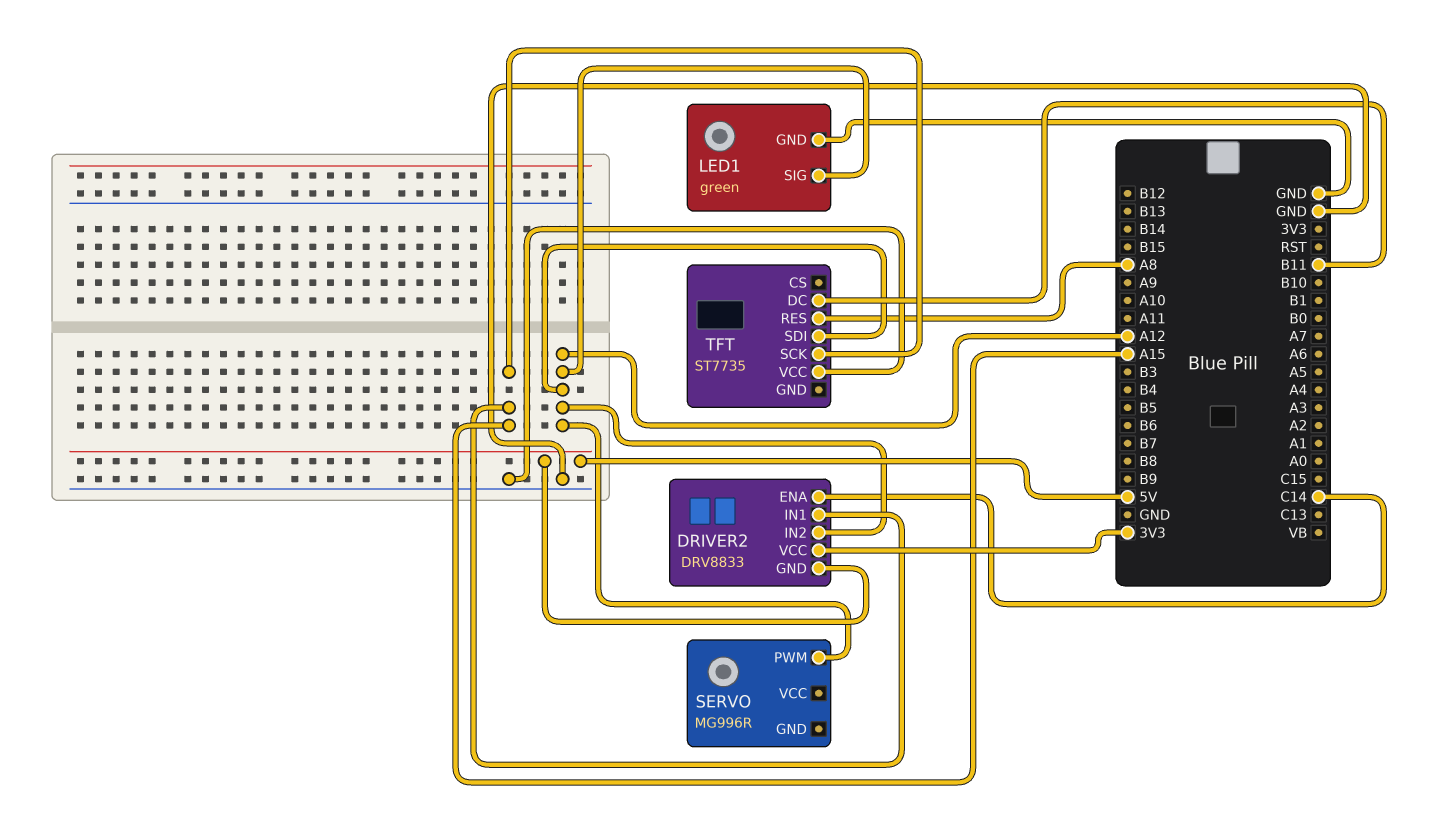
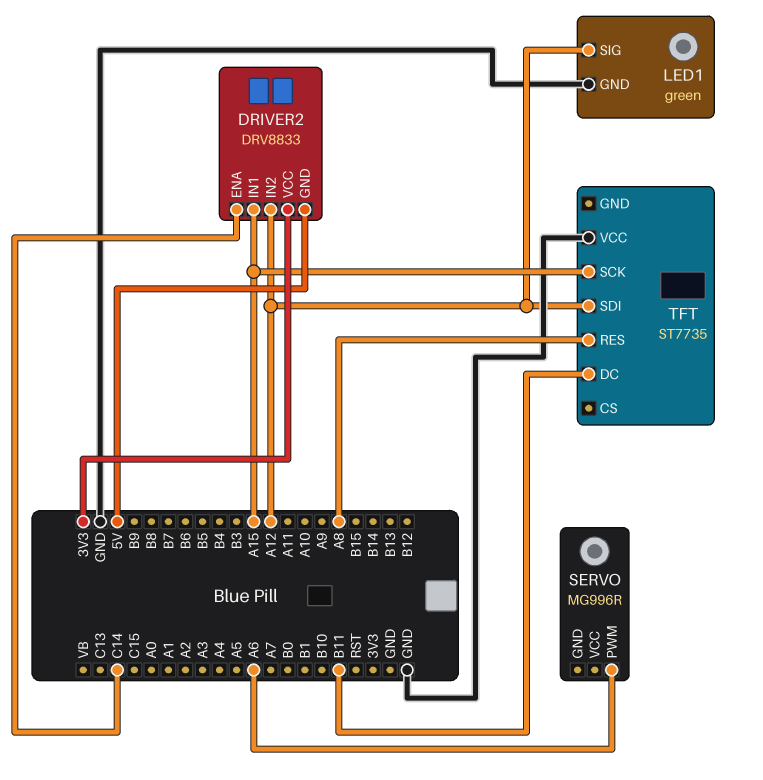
SERVO pin PWM: A12 -> A6

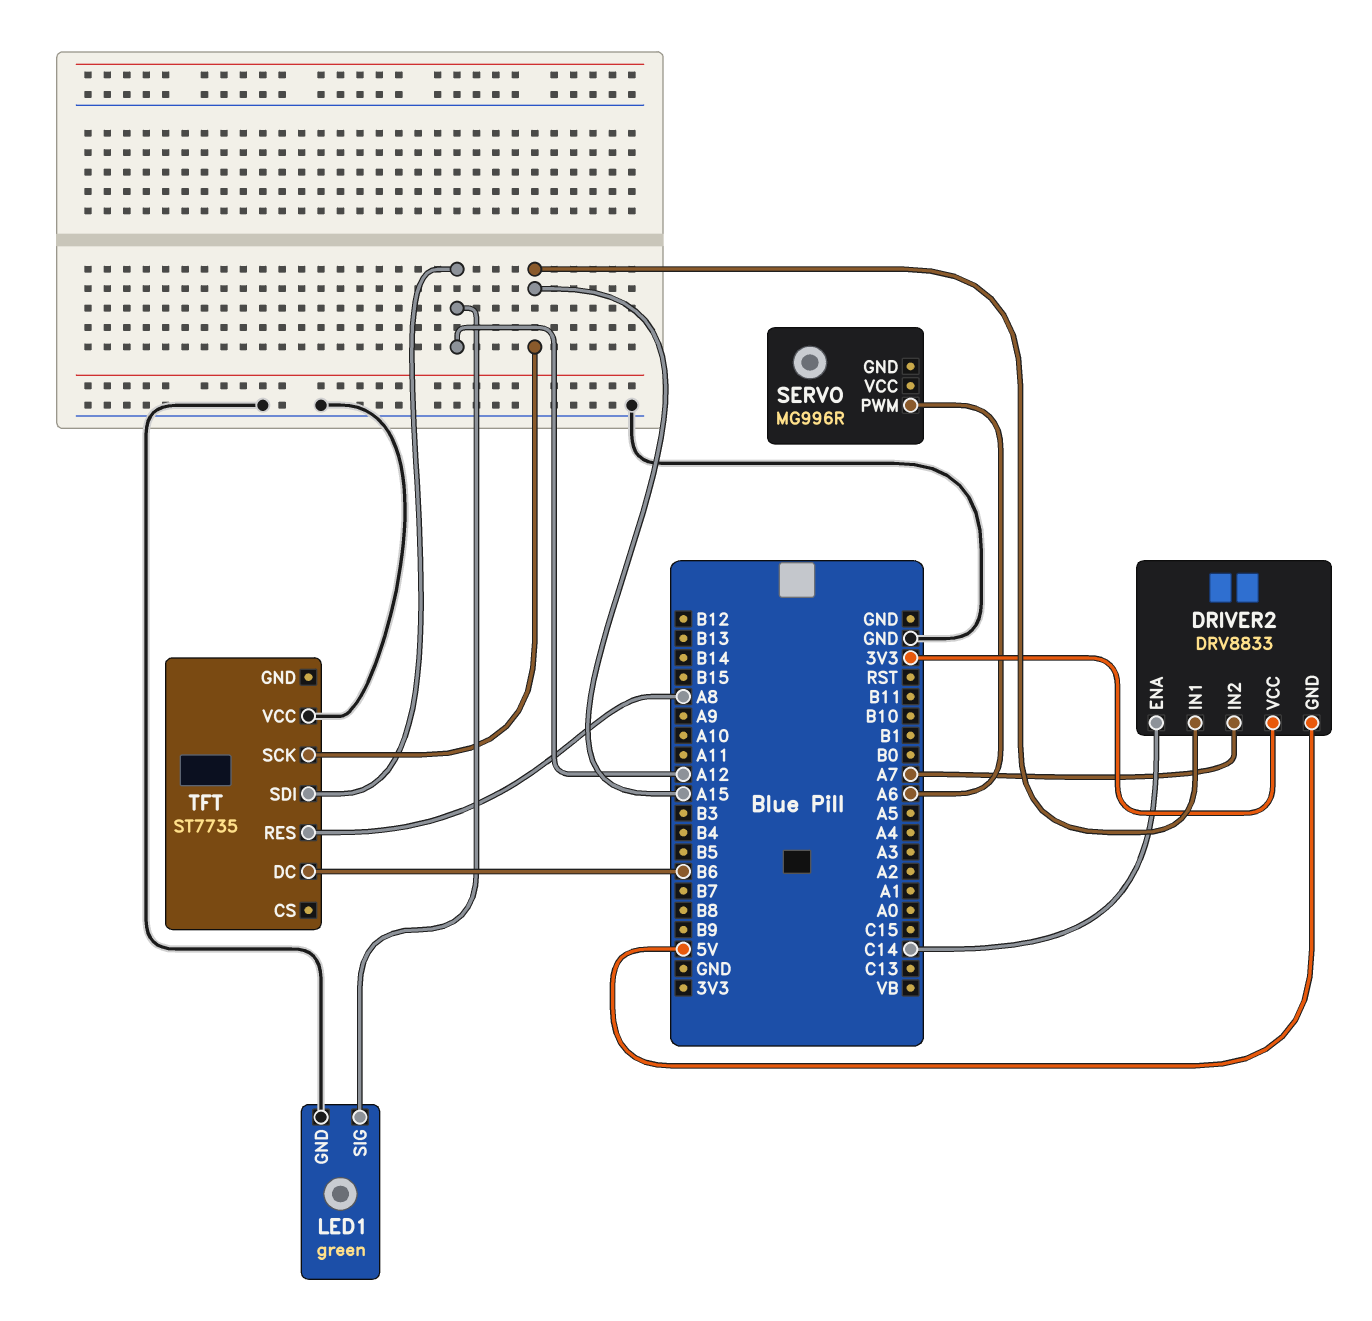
DRIVER2 pin IN2: A12 -> A7
TFT pin DC: B11 -> B6

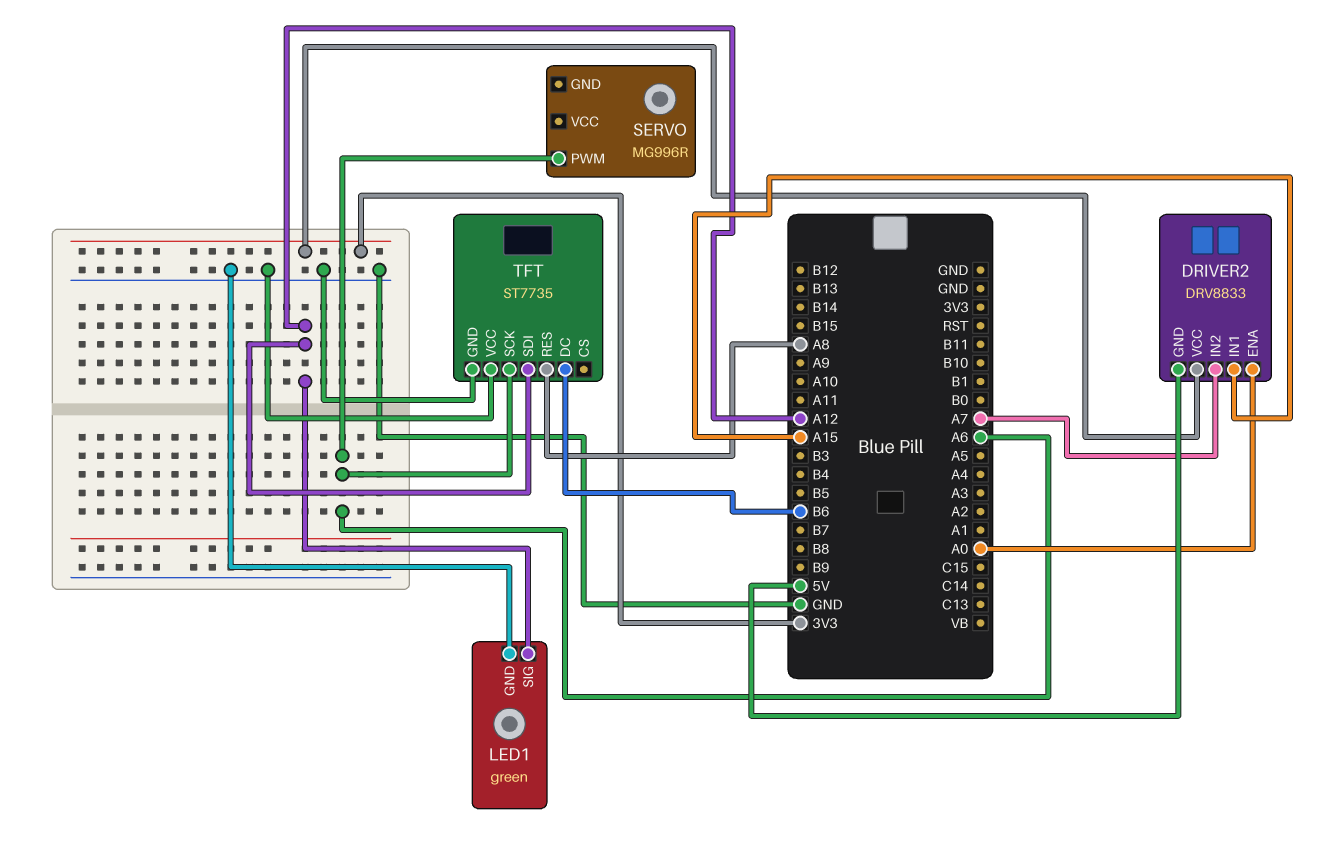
DRIVER2 pin ENA: C14 -> A0
TFT pin GND: none -> GND
TFT pin SCK: A15 -> A6

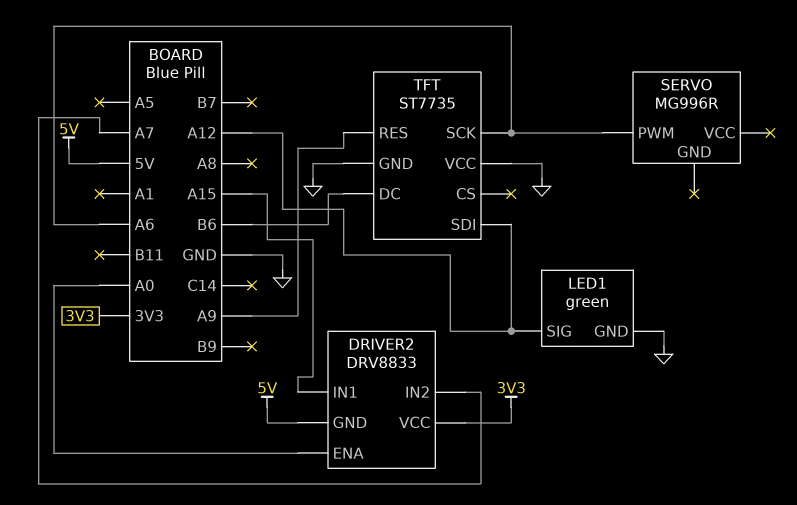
TFT pin RES: A8 -> A9

